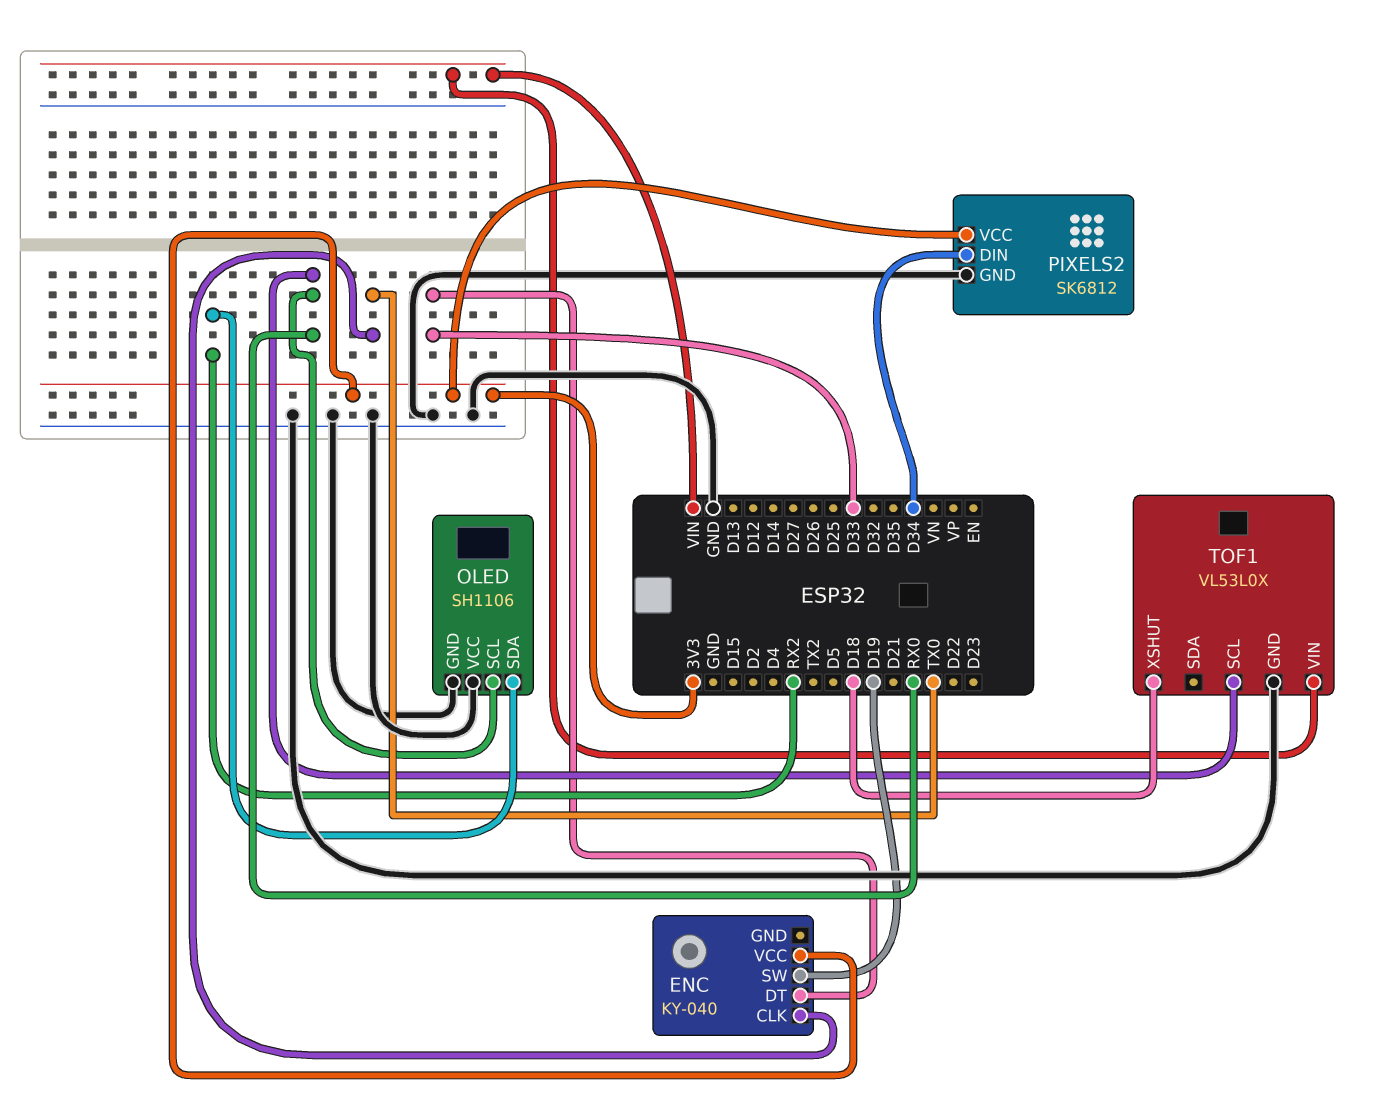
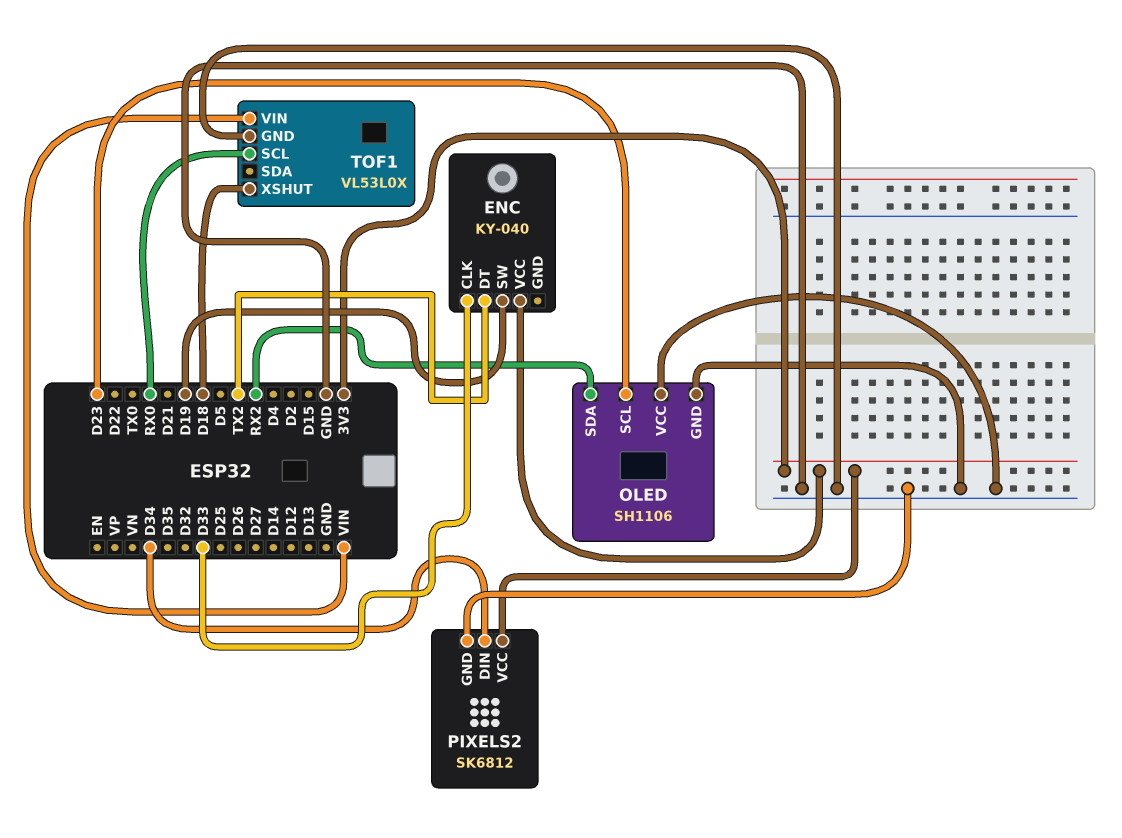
ENC pin CLK: TX0 -> D33
ENC pin DT: D33 -> TX2
OLED pin SCL: RX0 -> D23

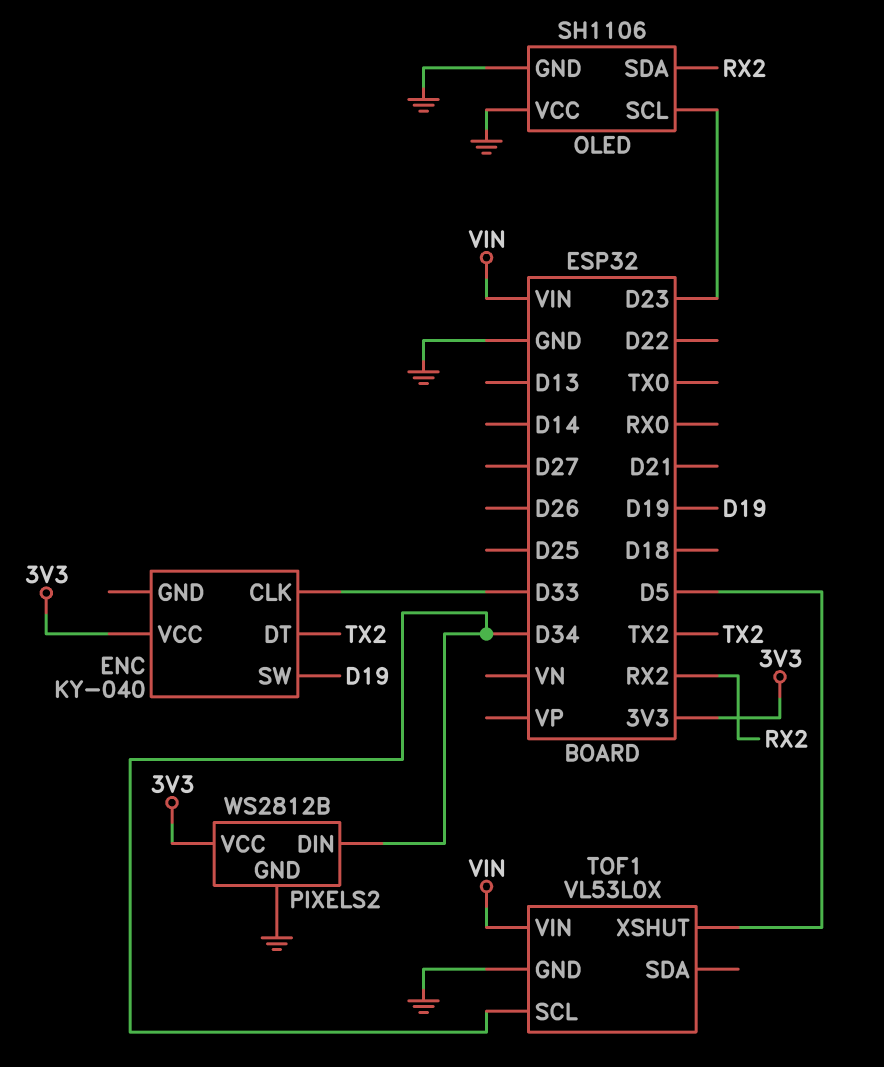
PIXELS2: SK6812 -> WS2812B
TOF1 pin SCL: RX0 -> D34
TOF1 pin XSHUT: D18 -> D5

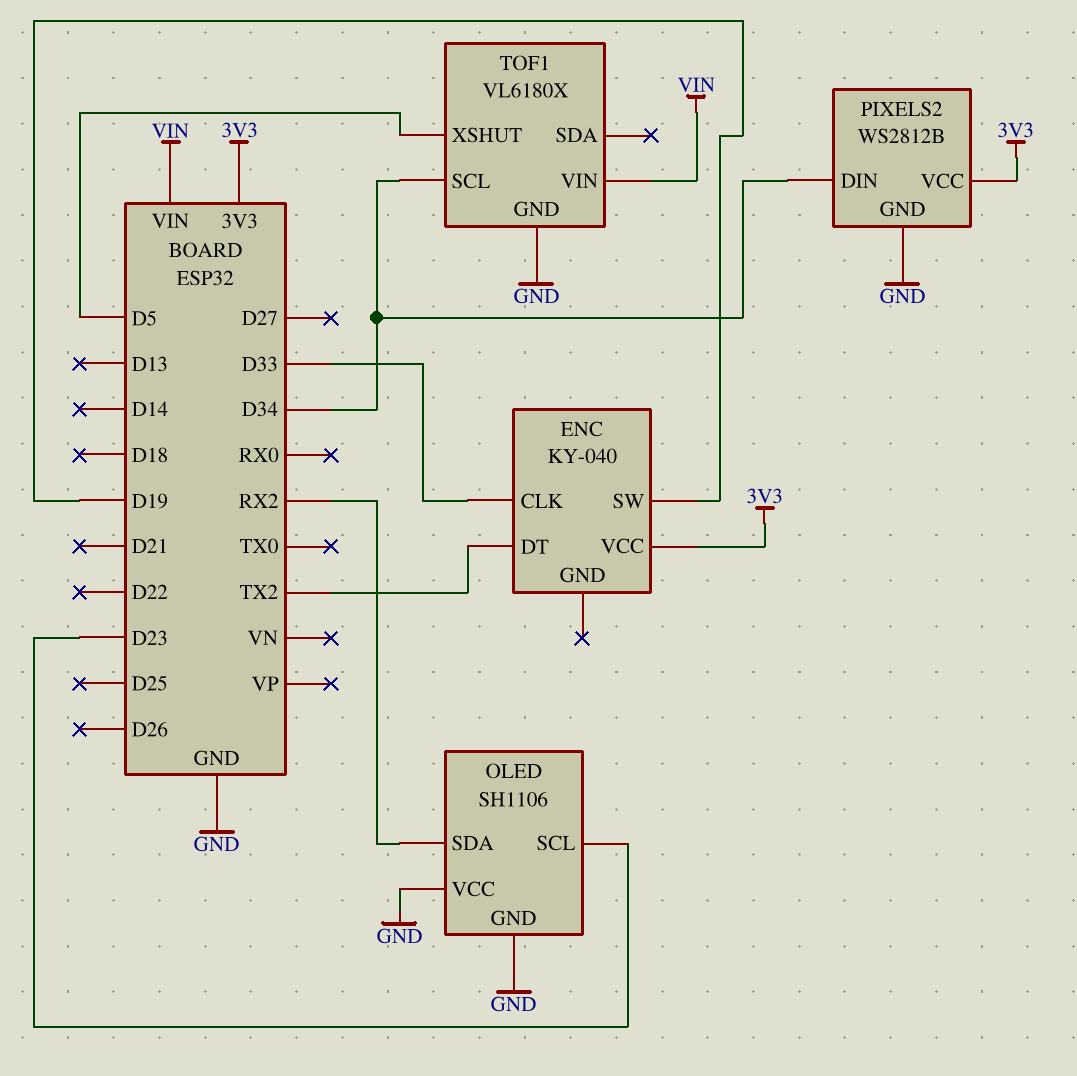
TOF1: VL53L0X -> VL6180X

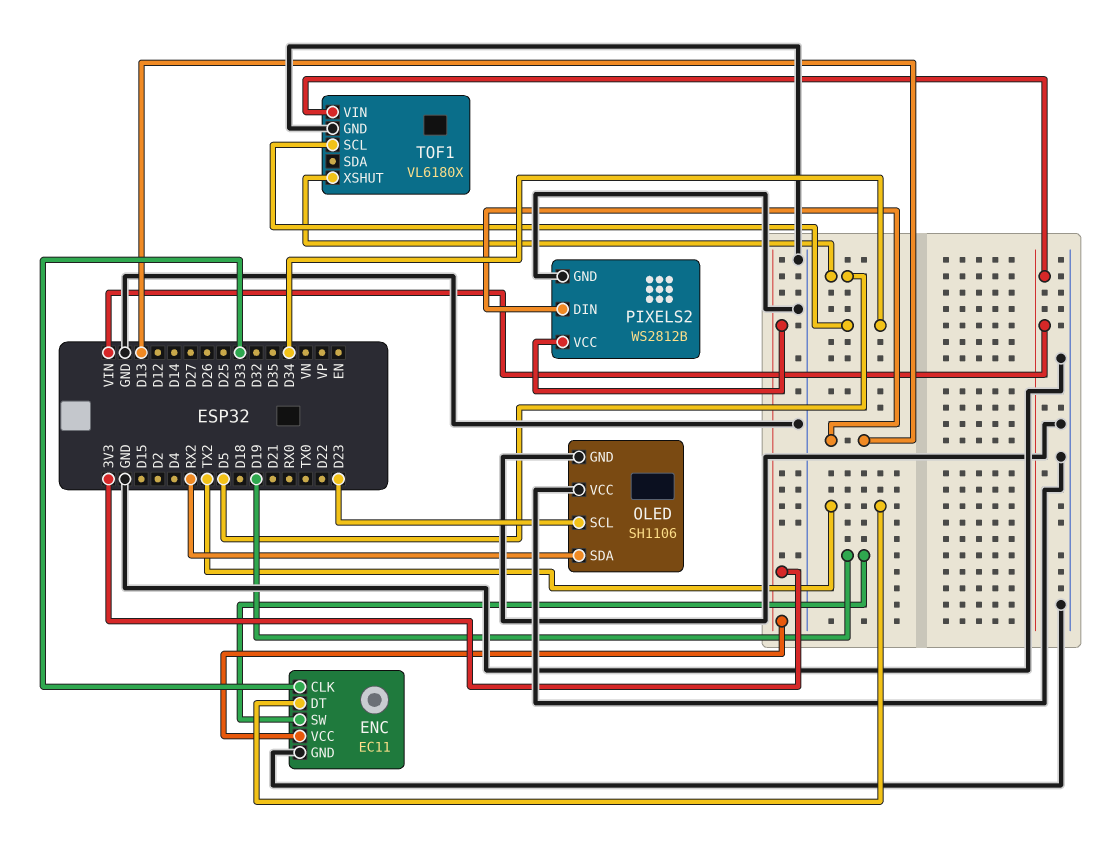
ENC: KY-040 -> EC11
ENC pin GND: none -> GND
PIXELS2 pin DIN: D34 -> D13

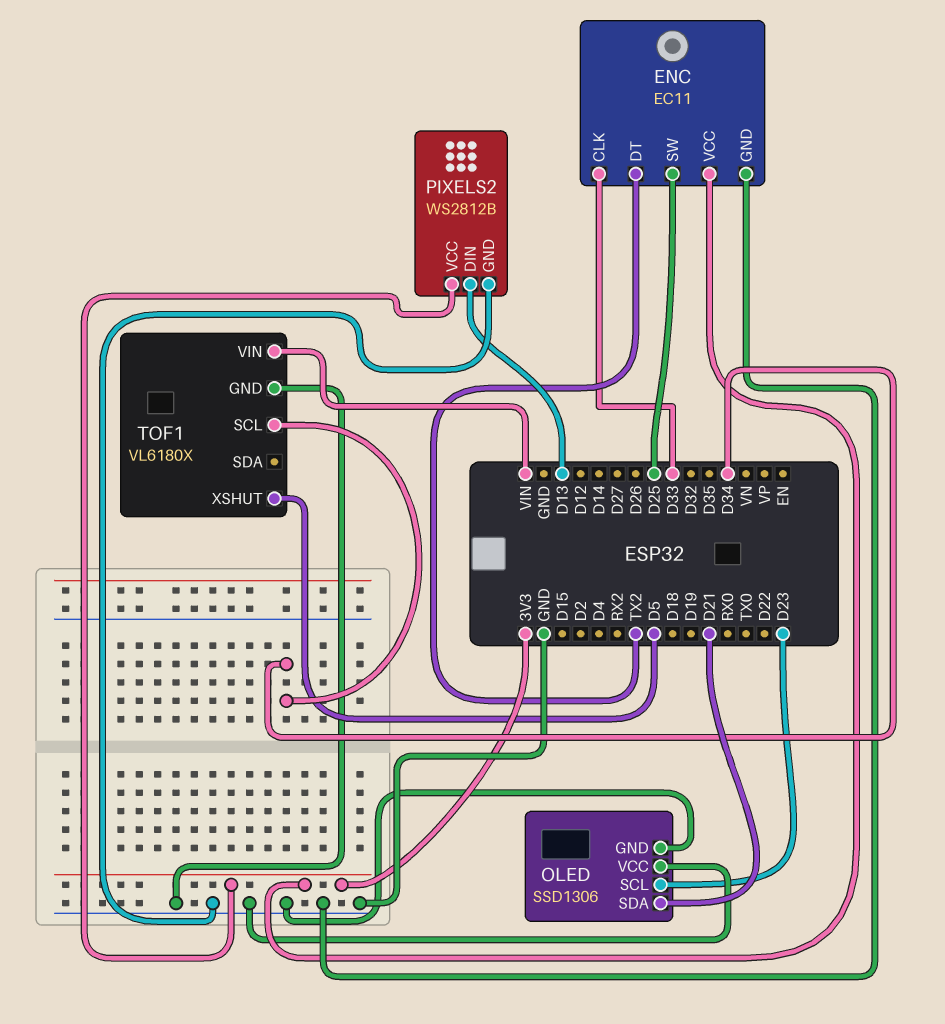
ENC pin SW: D19 -> D25
OLED: SH1106 -> SSD1306
OLED pin SDA: RX2 -> D21

